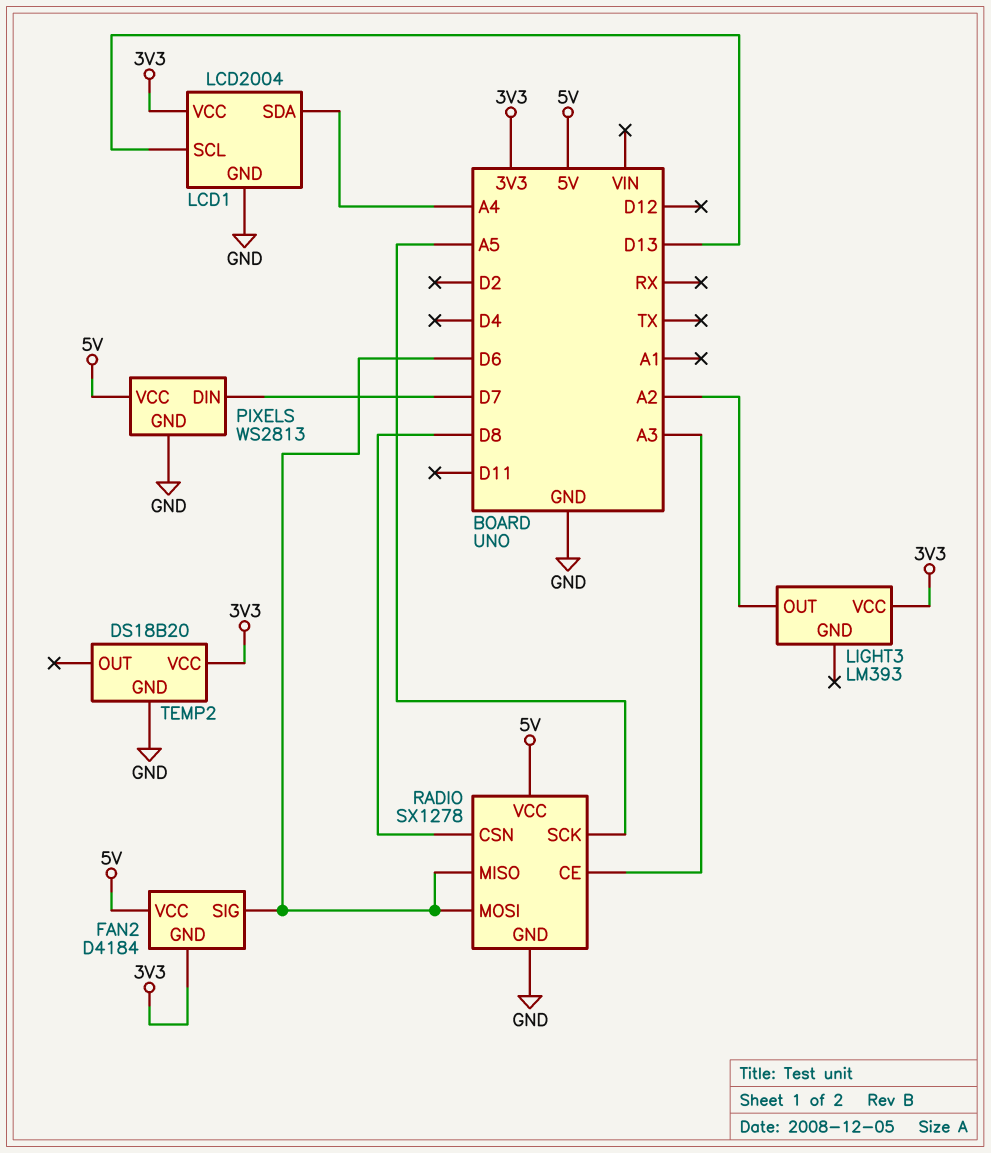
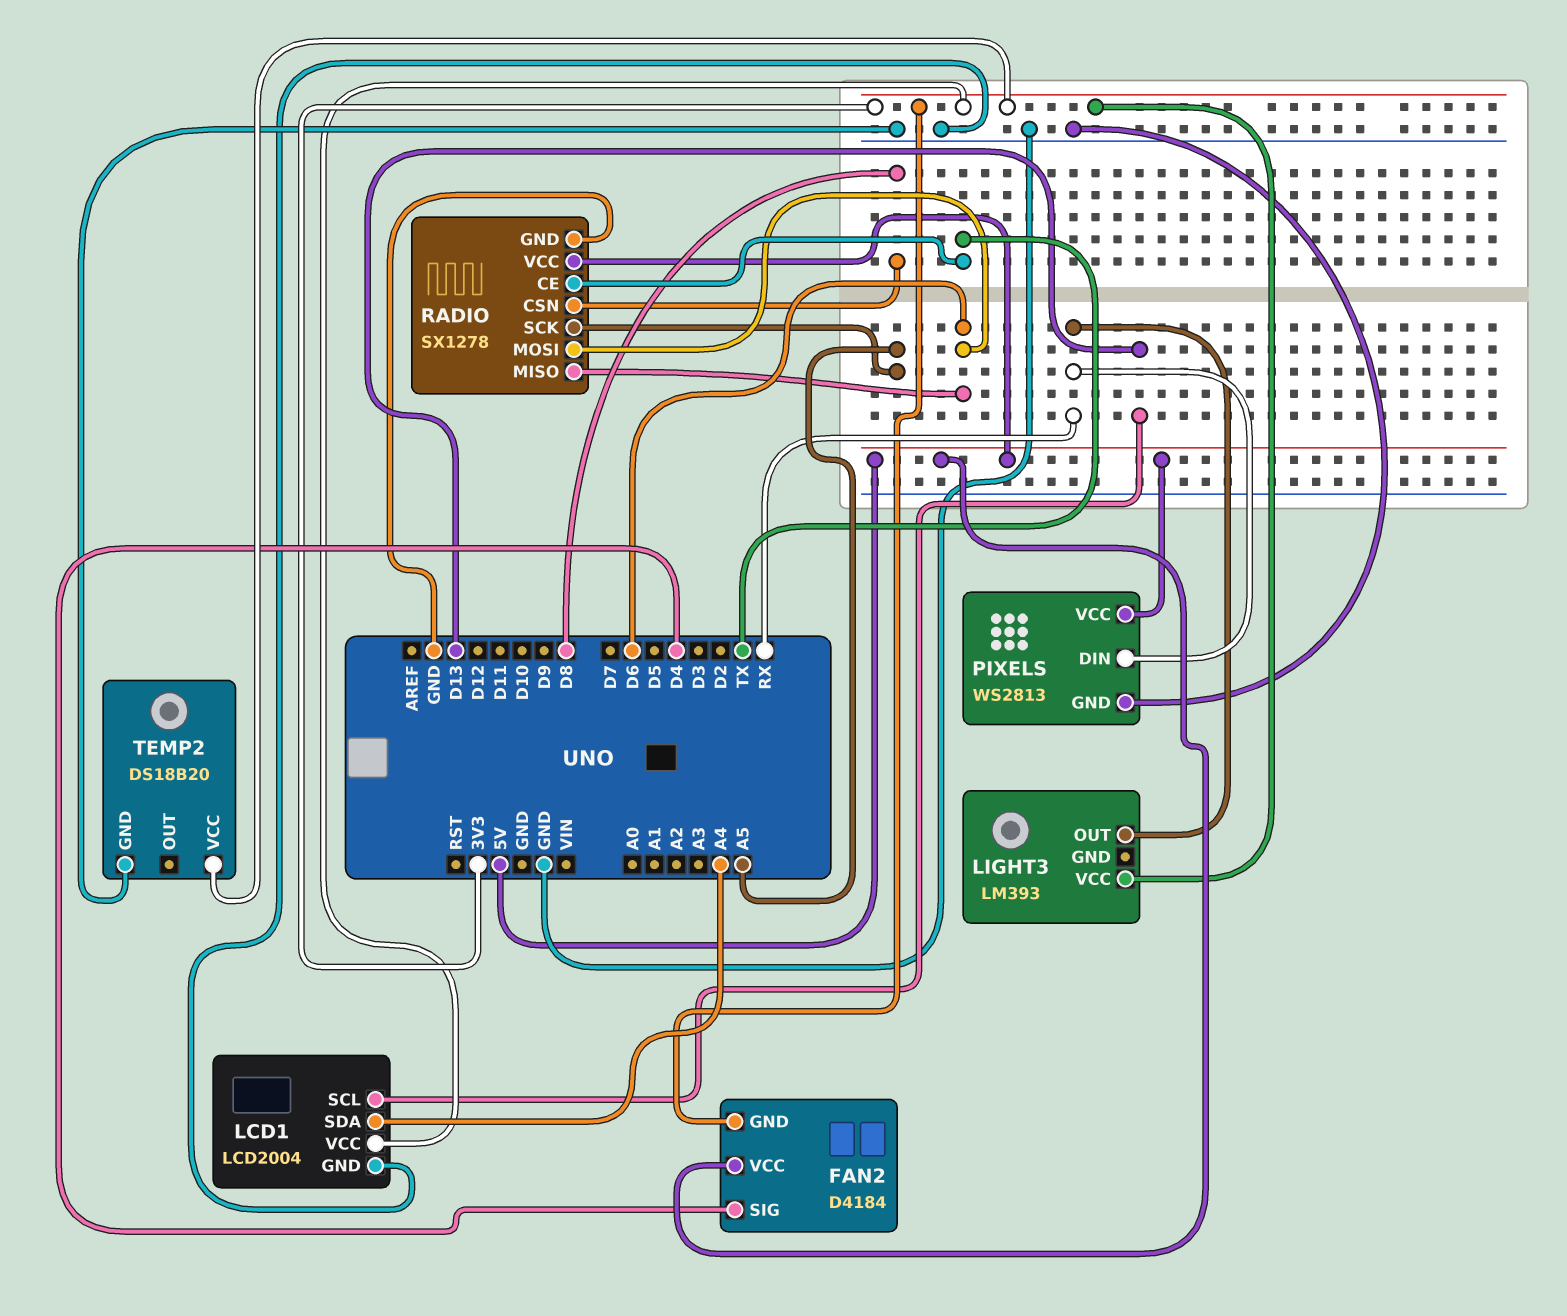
FAN2 pin SIG: D6 -> D4
LIGHT3 pin OUT: A2 -> RX
PIXELS pin DIN: D7 -> RX
RADIO pin CE: A3 -> TX

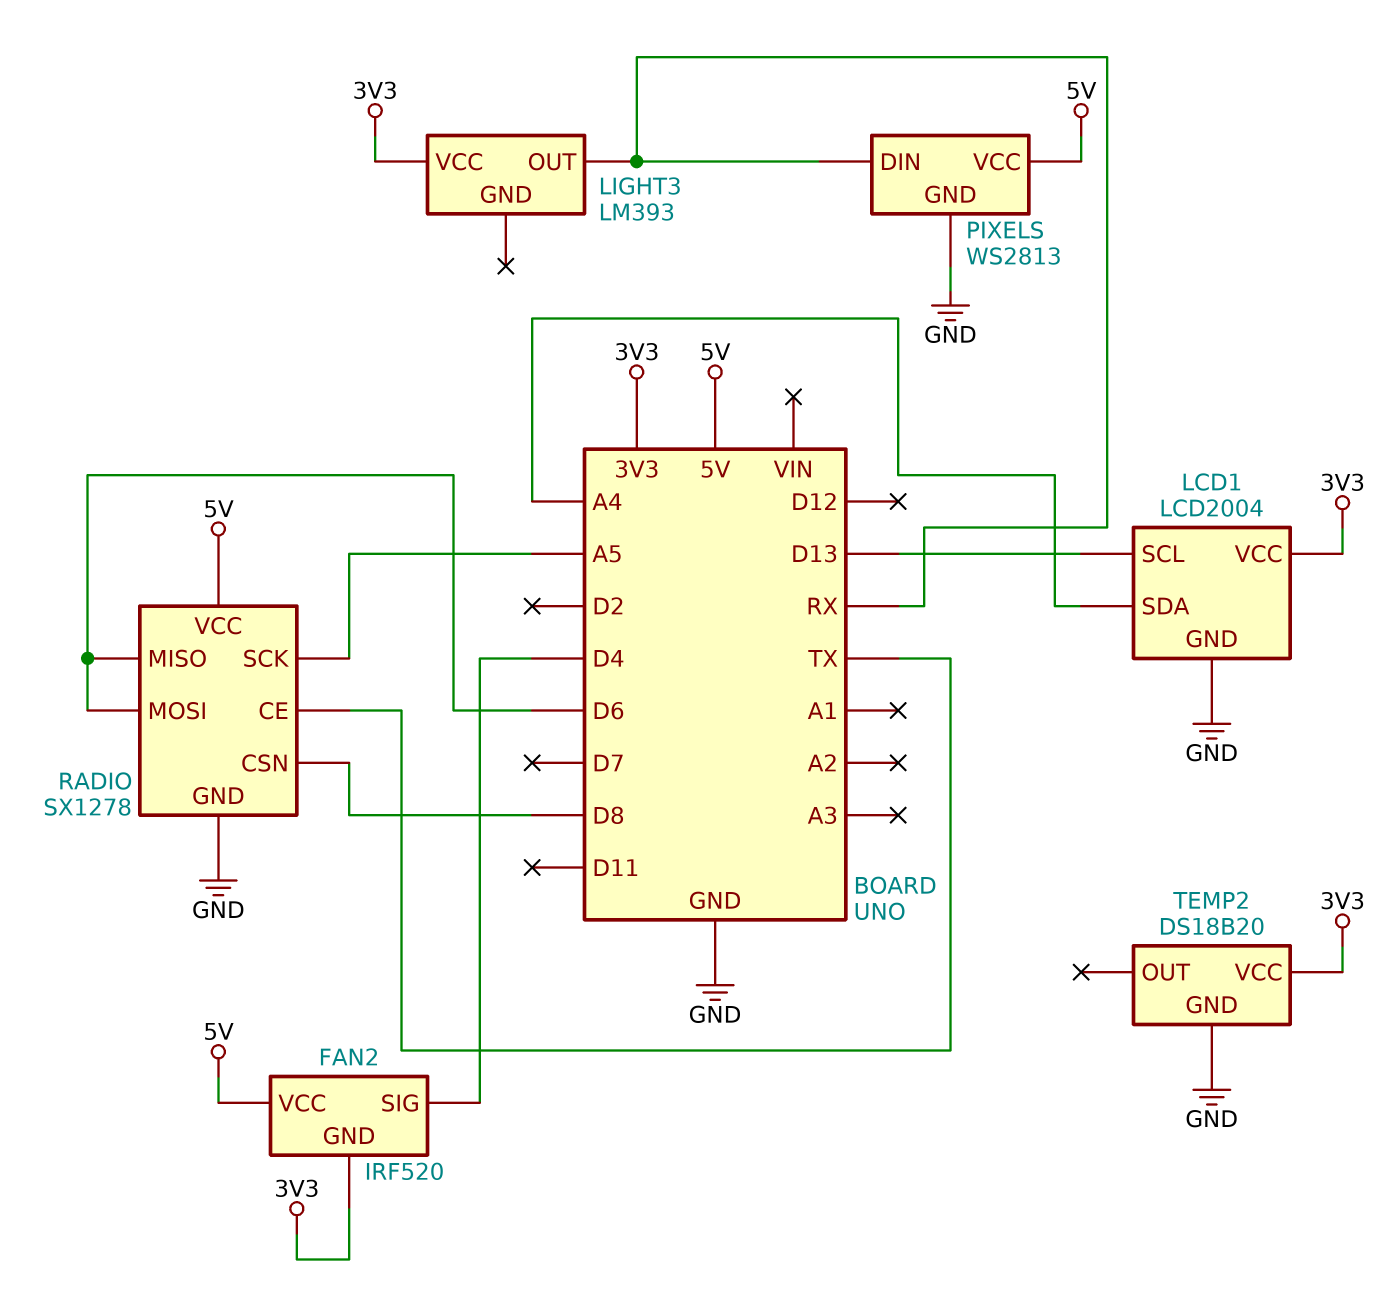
FAN2: D4184 -> IRF520

